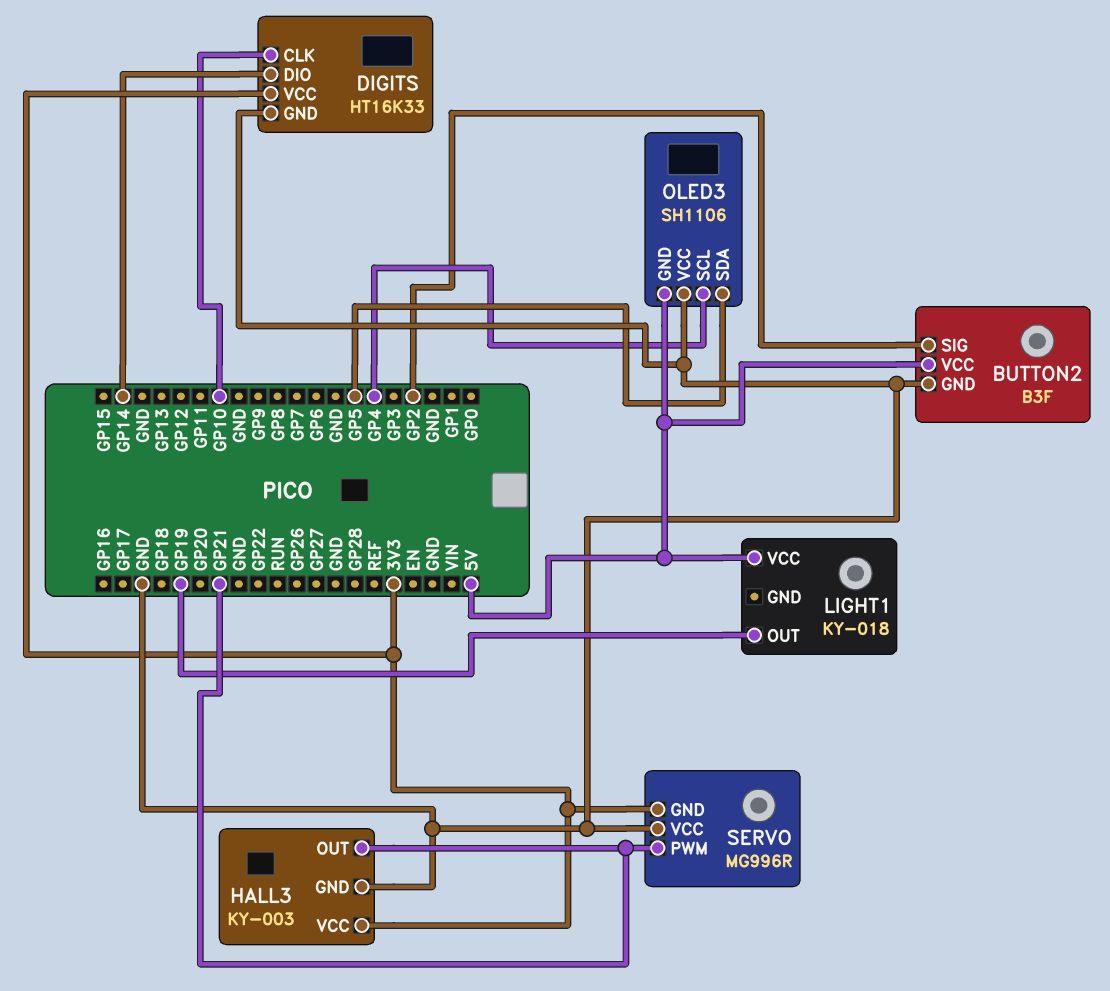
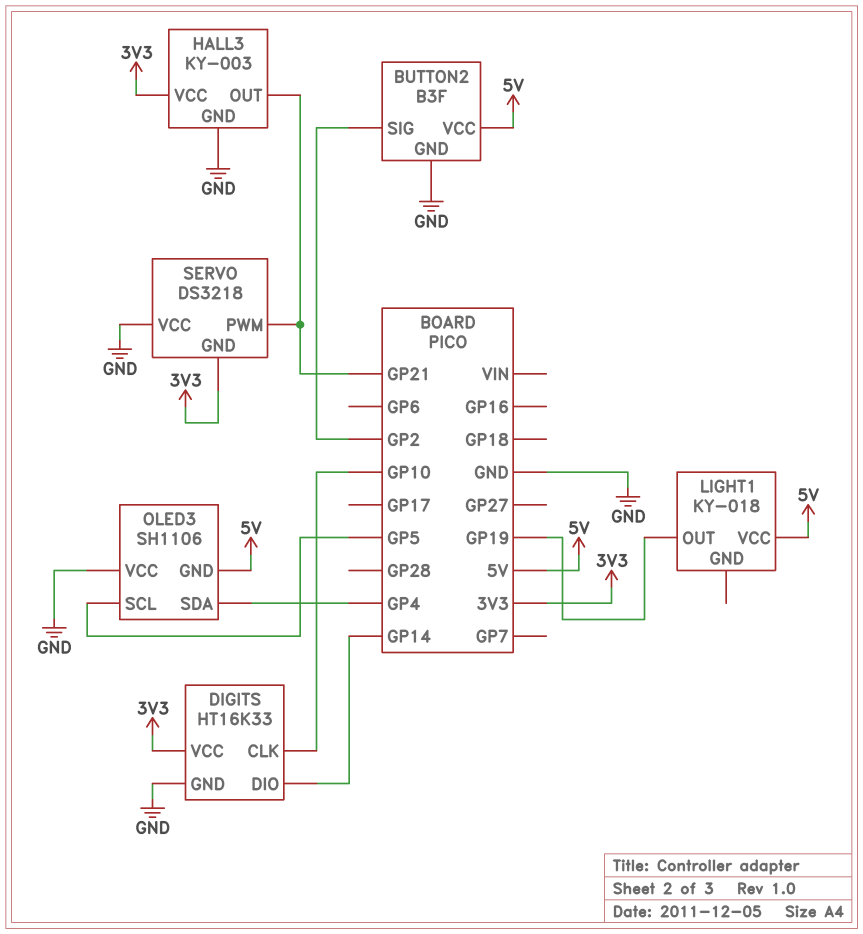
OLED3 pin SCL: GP4 -> GP5
OLED3 pin SDA: GP5 -> GP4
SERVO: MG996R -> DS3218

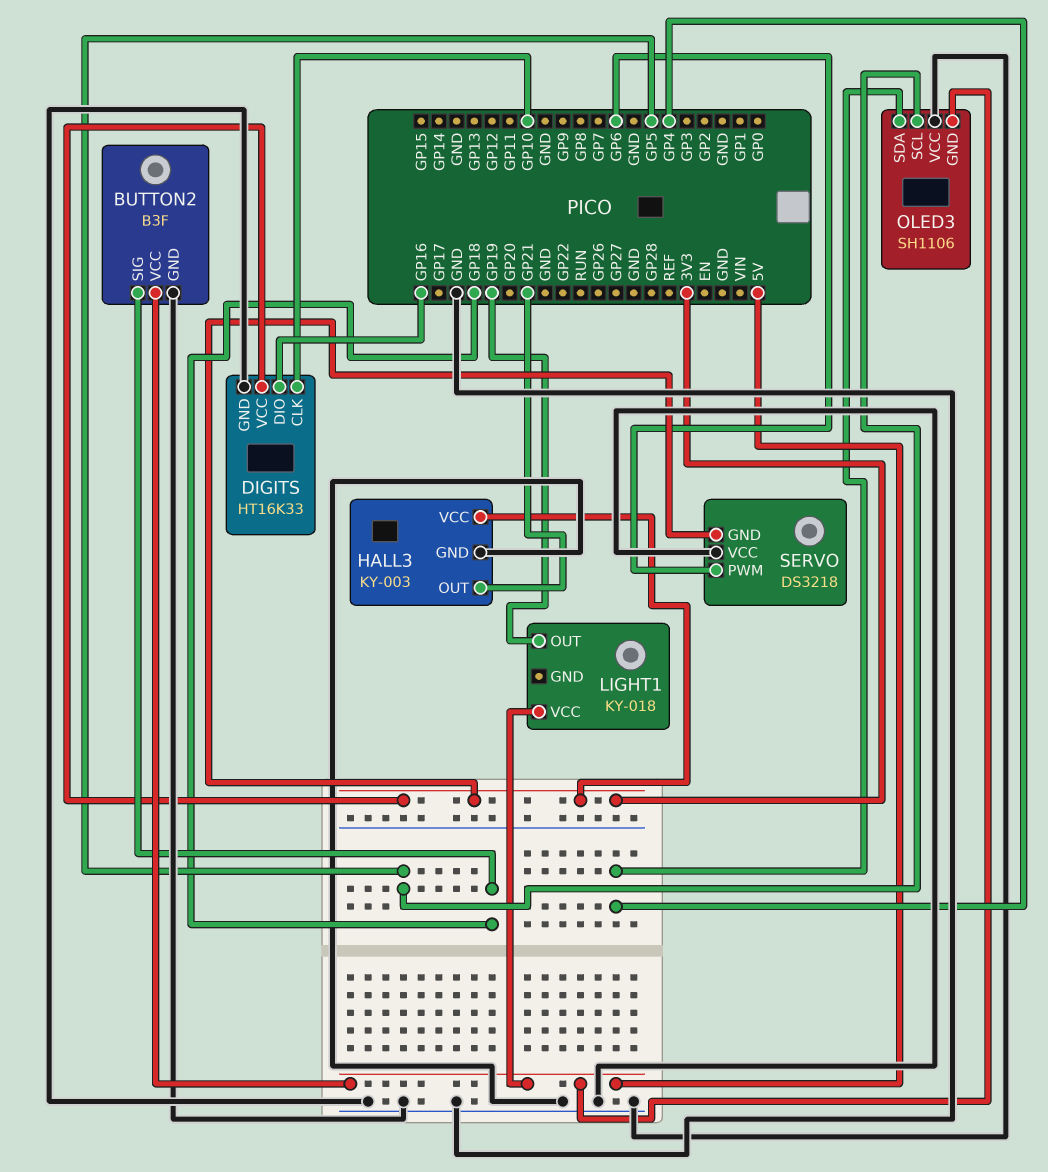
BUTTON2 pin SIG: GP2 -> GP18
DIGITS pin DIO: GP14 -> GP16
SERVO pin PWM: GP21 -> GP6

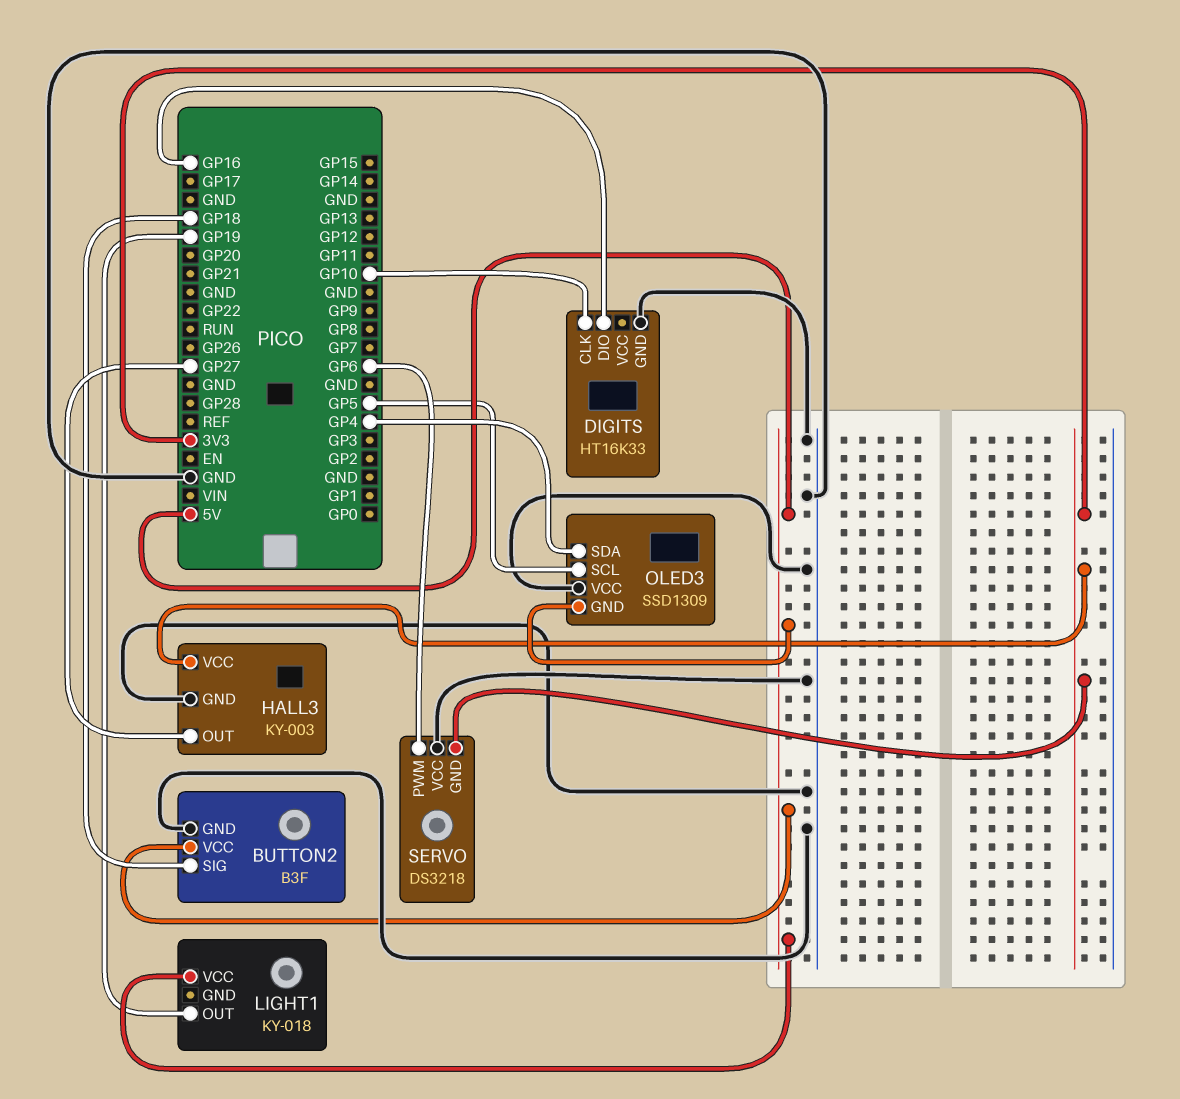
DIGITS pin VCC: 3V3 -> none
HALL3 pin OUT: GP21 -> GP27
OLED3: SH1106 -> SSD1309

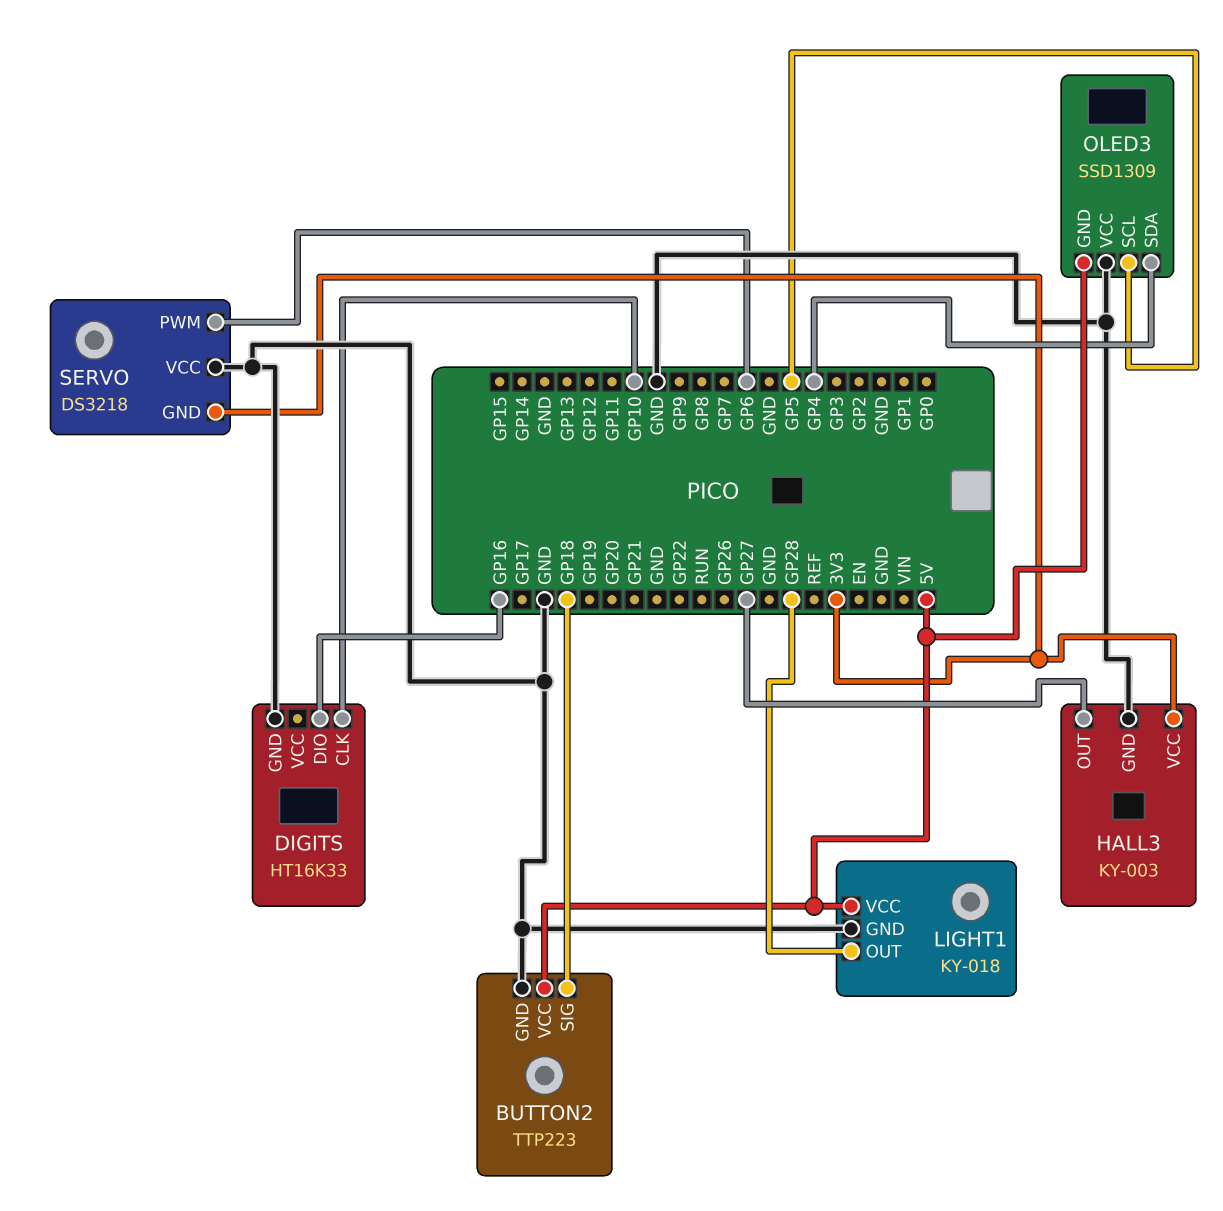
BUTTON2: B3F -> TTP223
LIGHT1 pin GND: none -> GND
LIGHT1 pin OUT: GP19 -> GP28

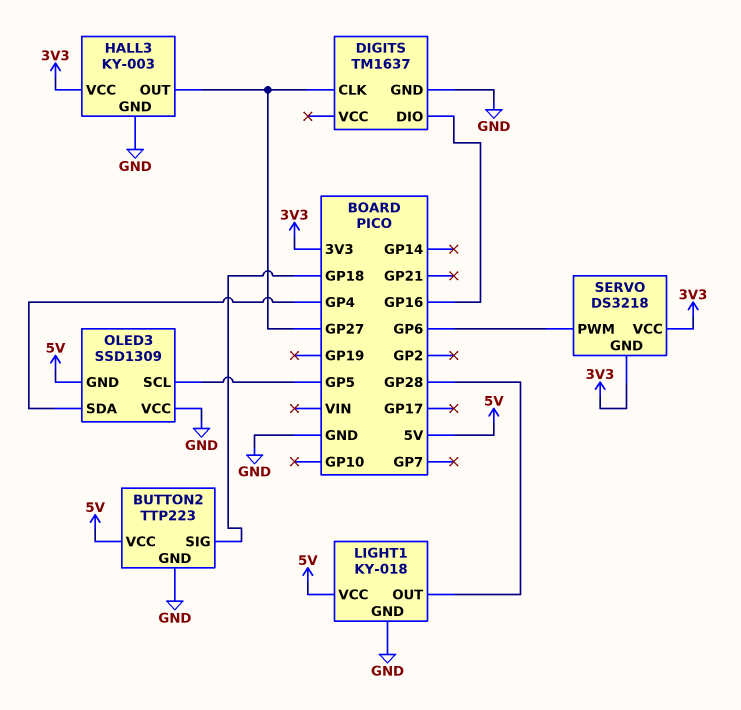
DIGITS: HT16K33 -> TM1637
DIGITS pin CLK: GP10 -> GP27
SERVO pin VCC: GND -> 3V3

